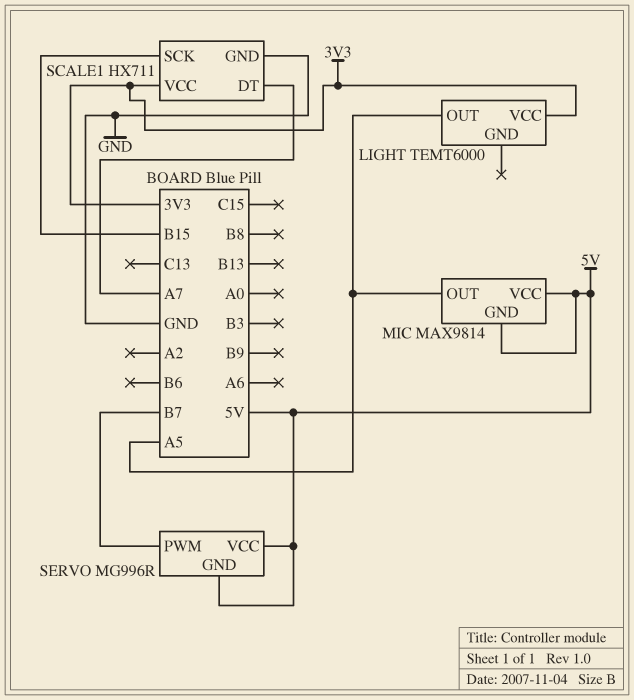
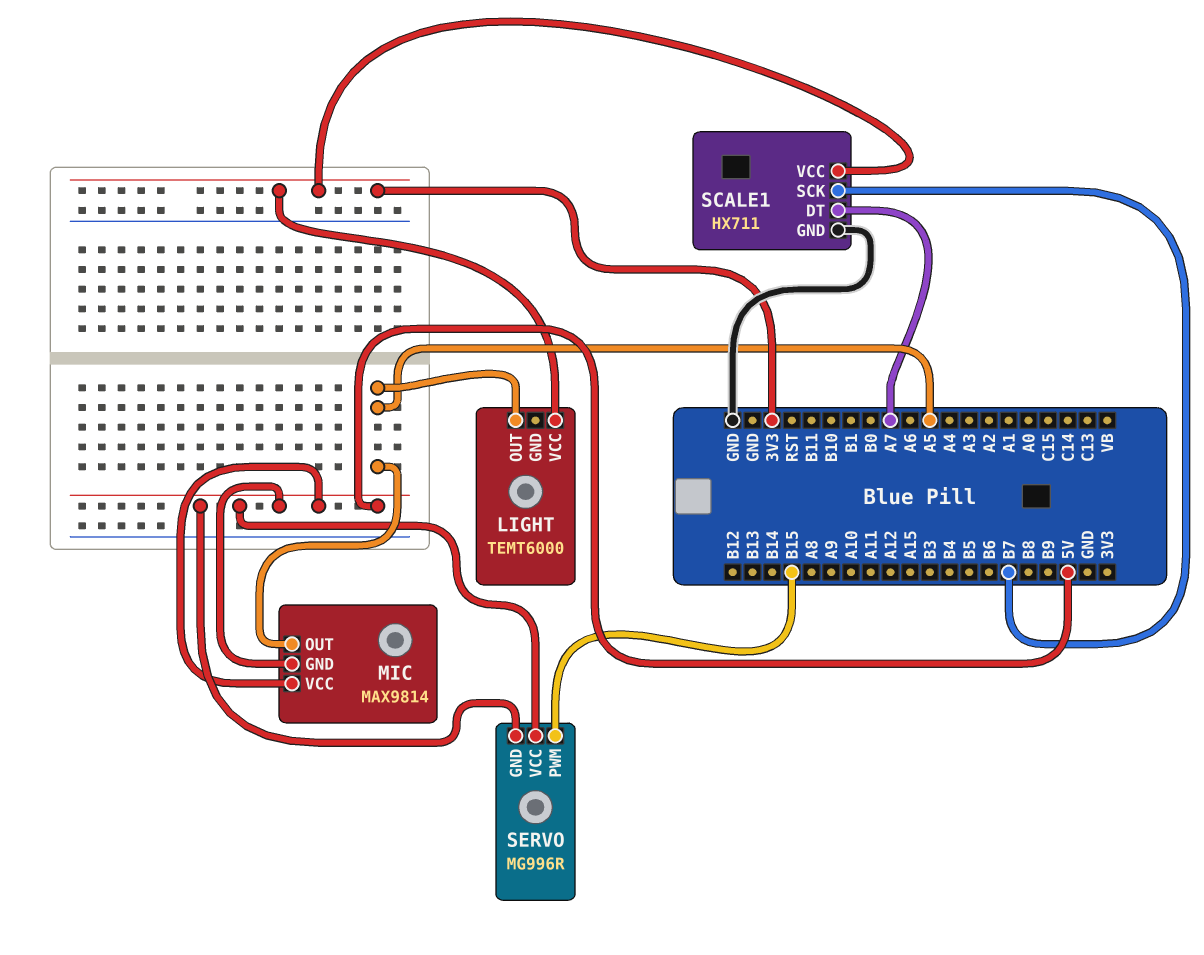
SCALE1 pin SCK: B15 -> B7
SERVO pin PWM: B7 -> B15

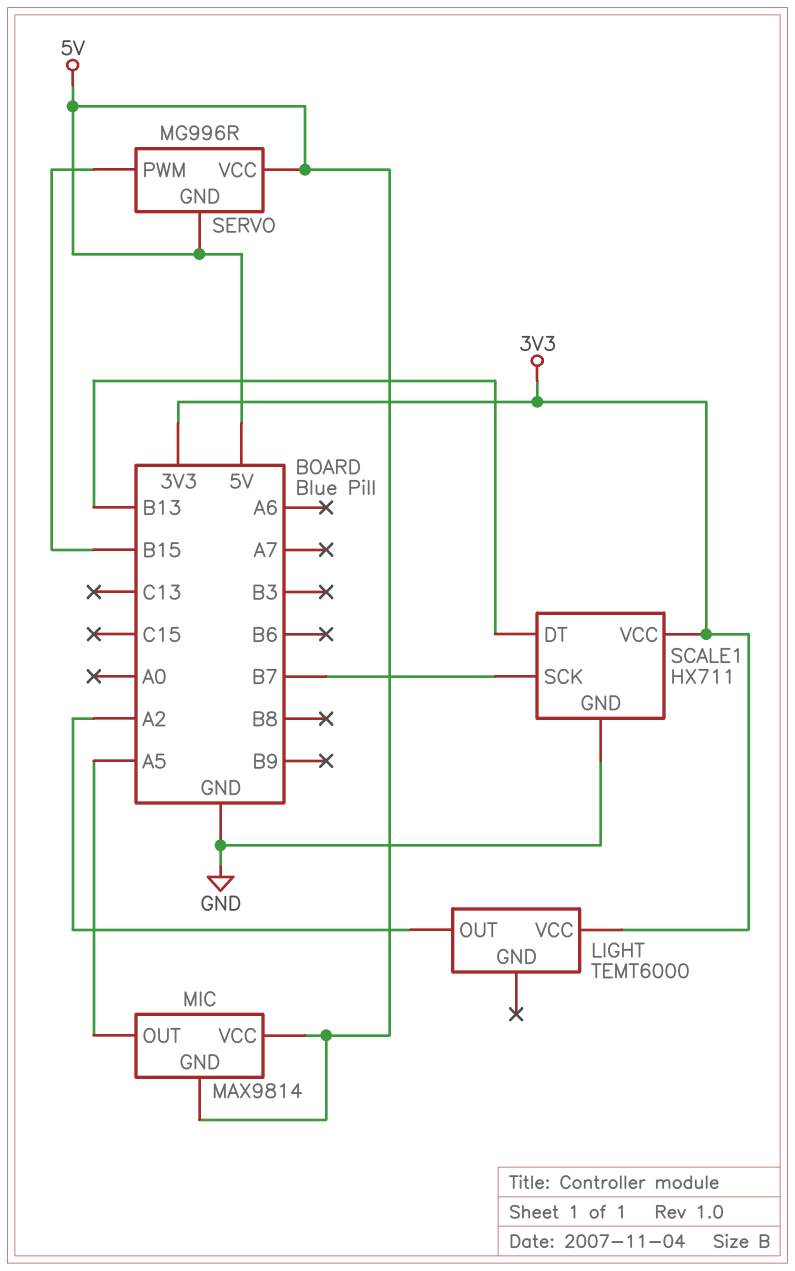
LIGHT pin OUT: A5 -> A2
SCALE1 pin DT: A7 -> B13

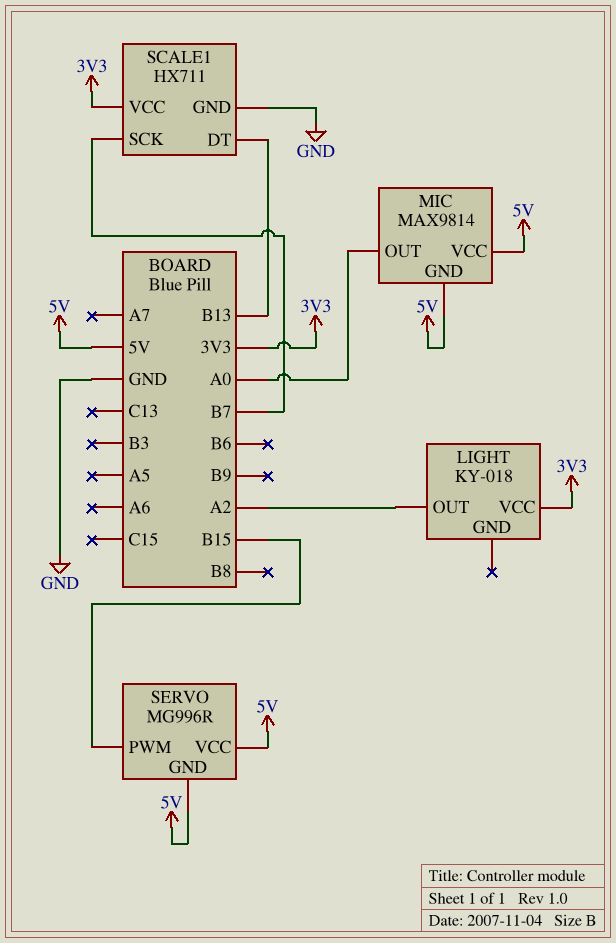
LIGHT: TEMT6000 -> KY-018
MIC pin OUT: A5 -> A0

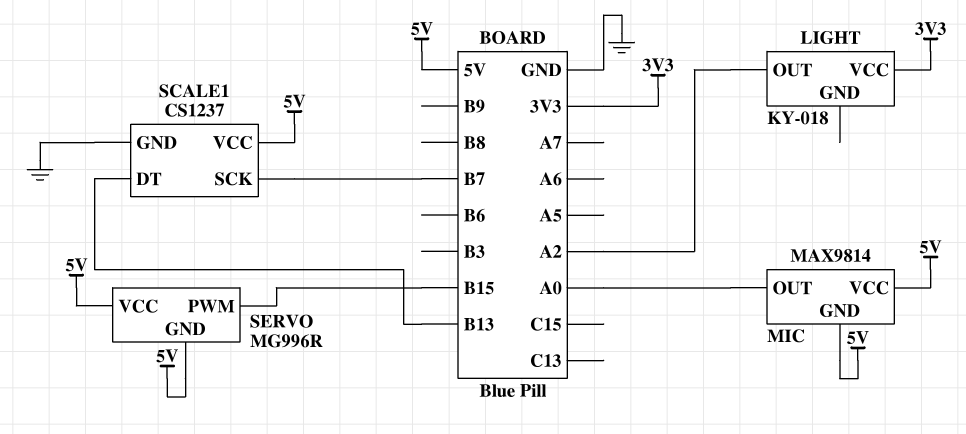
SCALE1: HX711 -> CS1237
SCALE1 pin VCC: 3V3 -> 5V

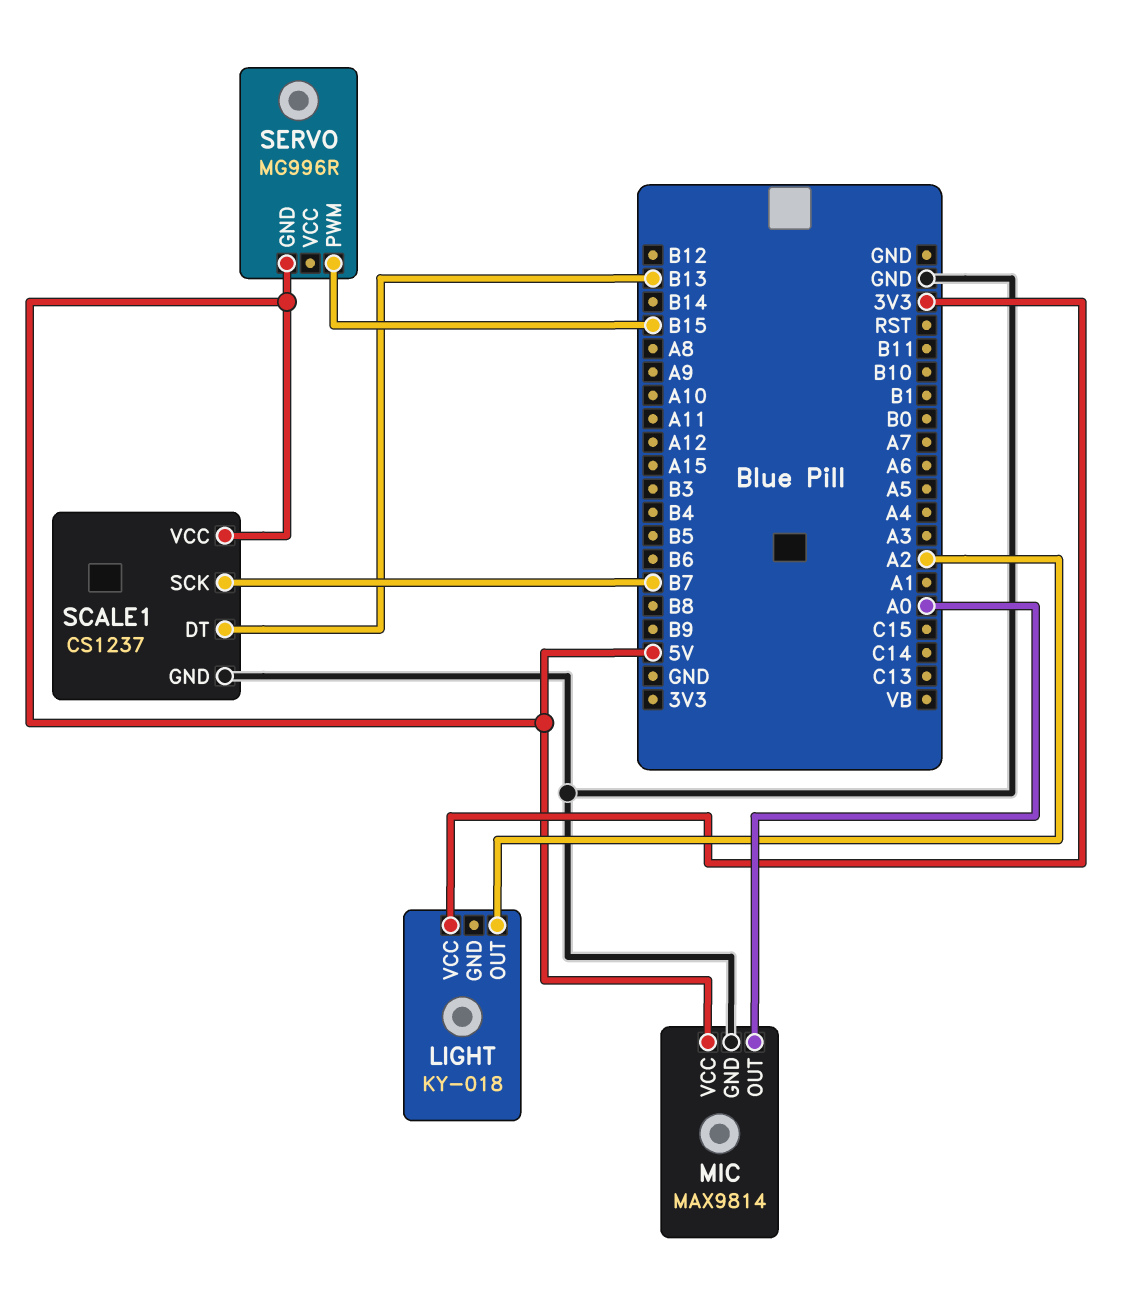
MIC pin GND: 5V -> GND
SERVO pin VCC: 5V -> none

